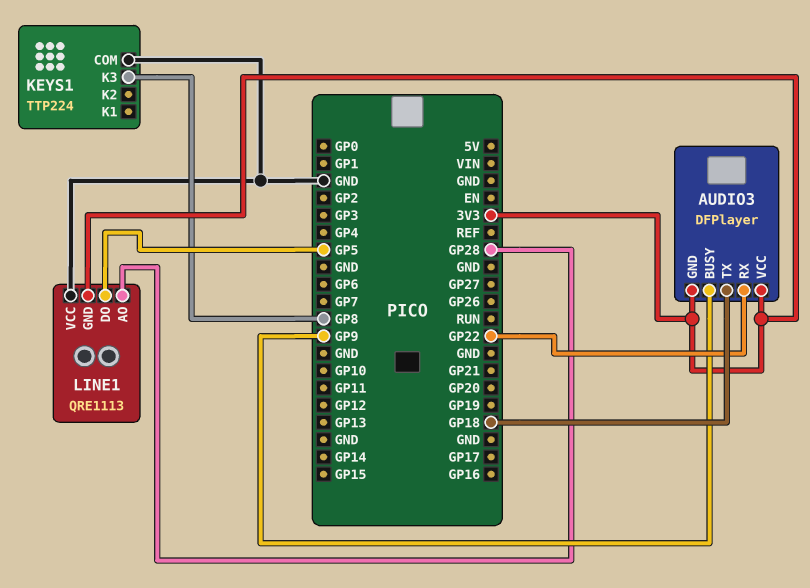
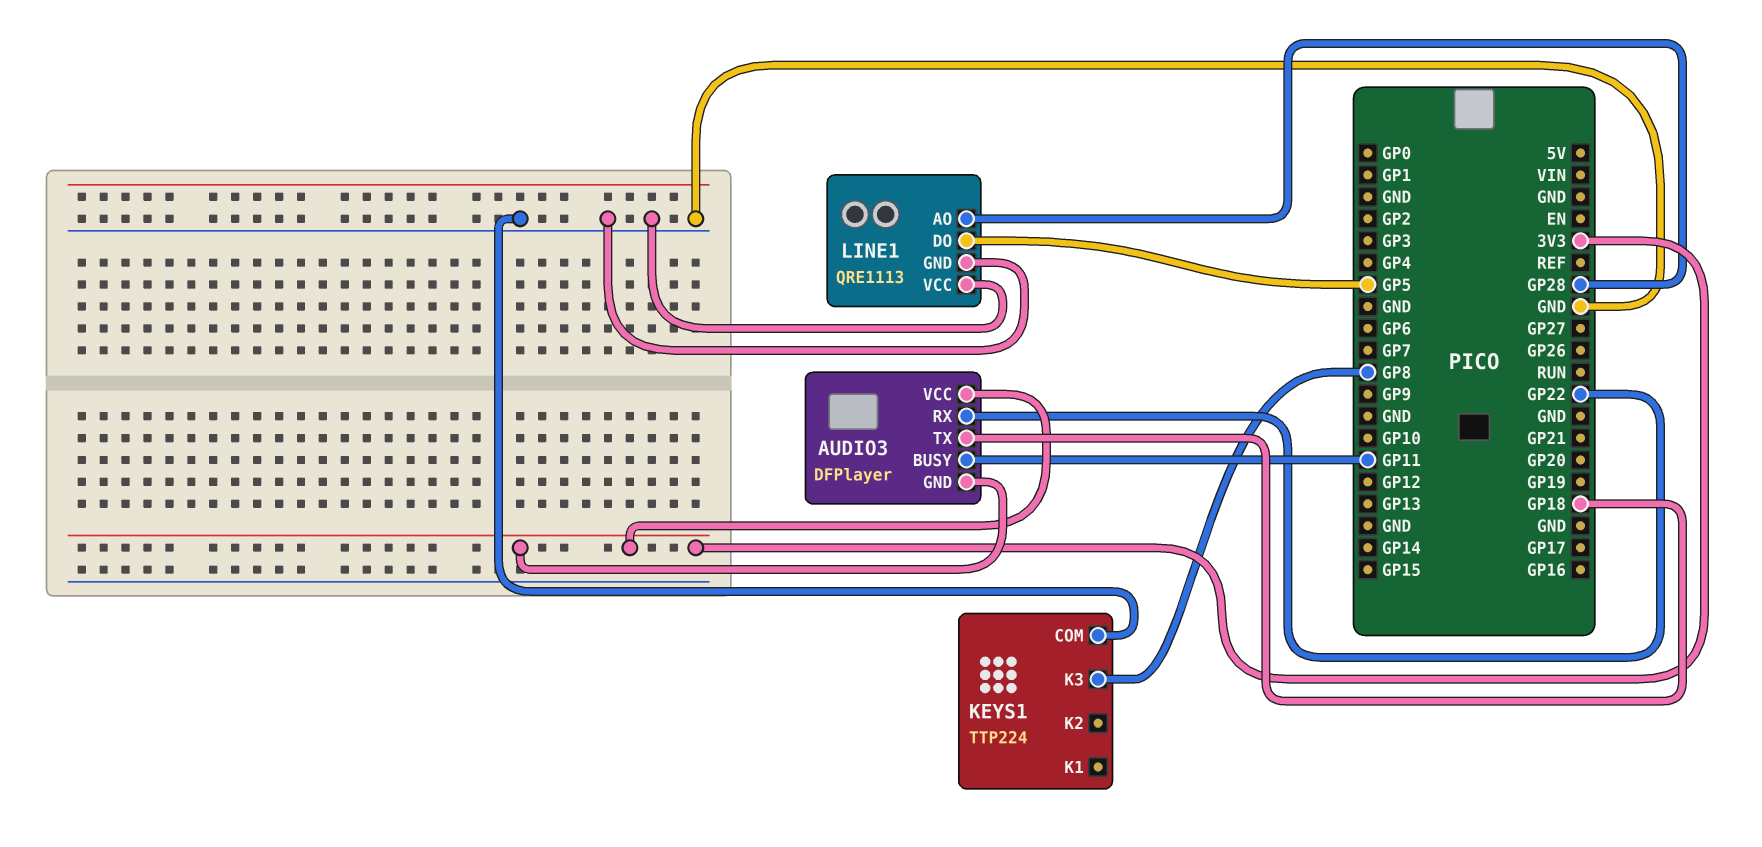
AUDIO3 pin BUSY: GP9 -> GP11
LINE1 pin GND: 3V3 -> GND

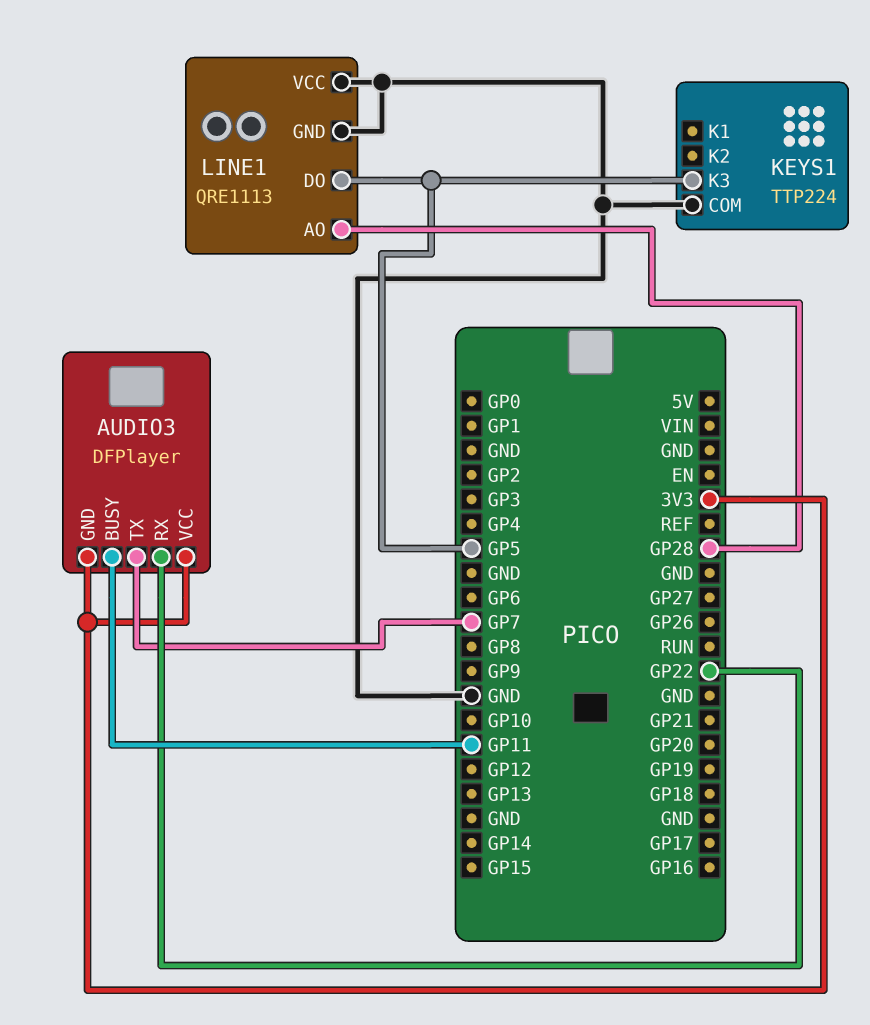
AUDIO3 pin TX: GP18 -> GP7
KEYS1 pin K3: GP8 -> GP5

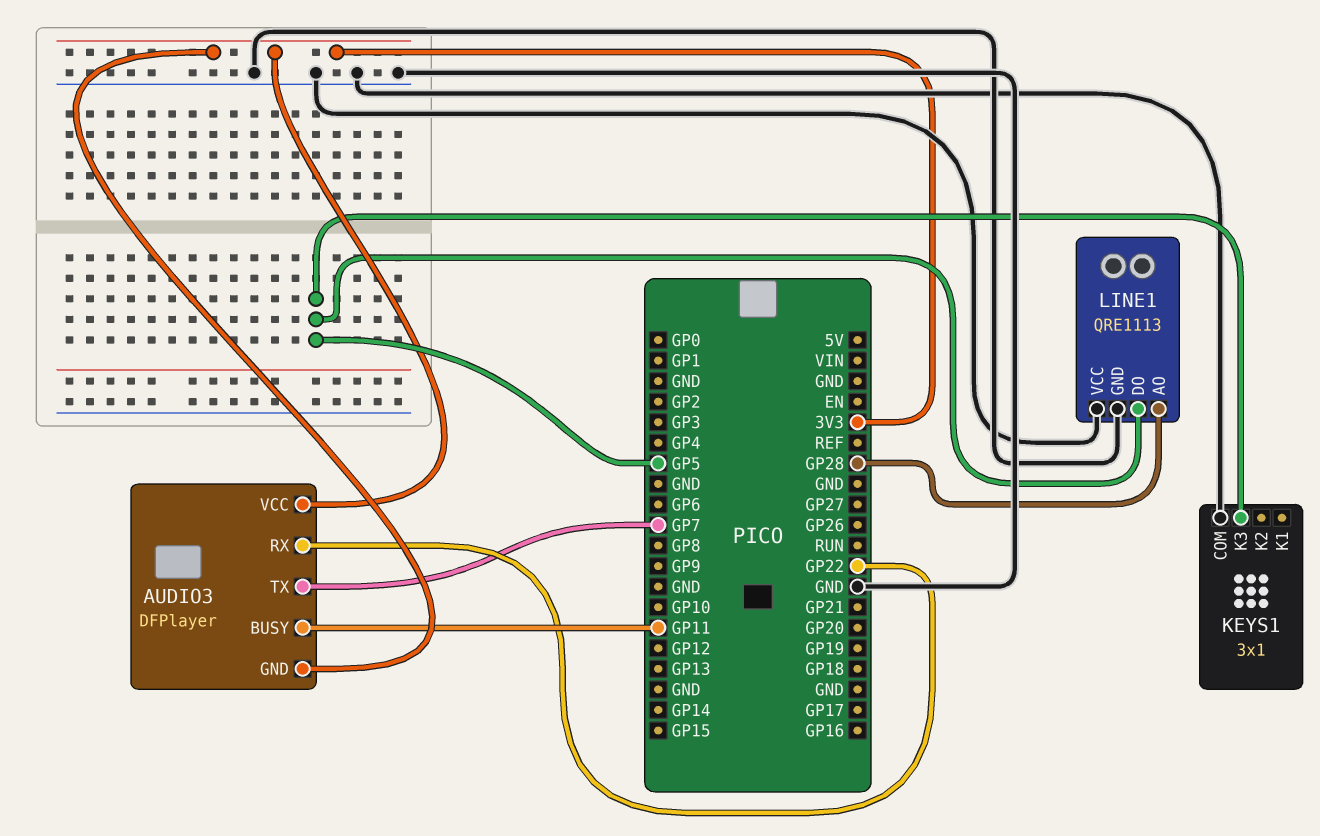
KEYS1: TTP224 -> 3x1

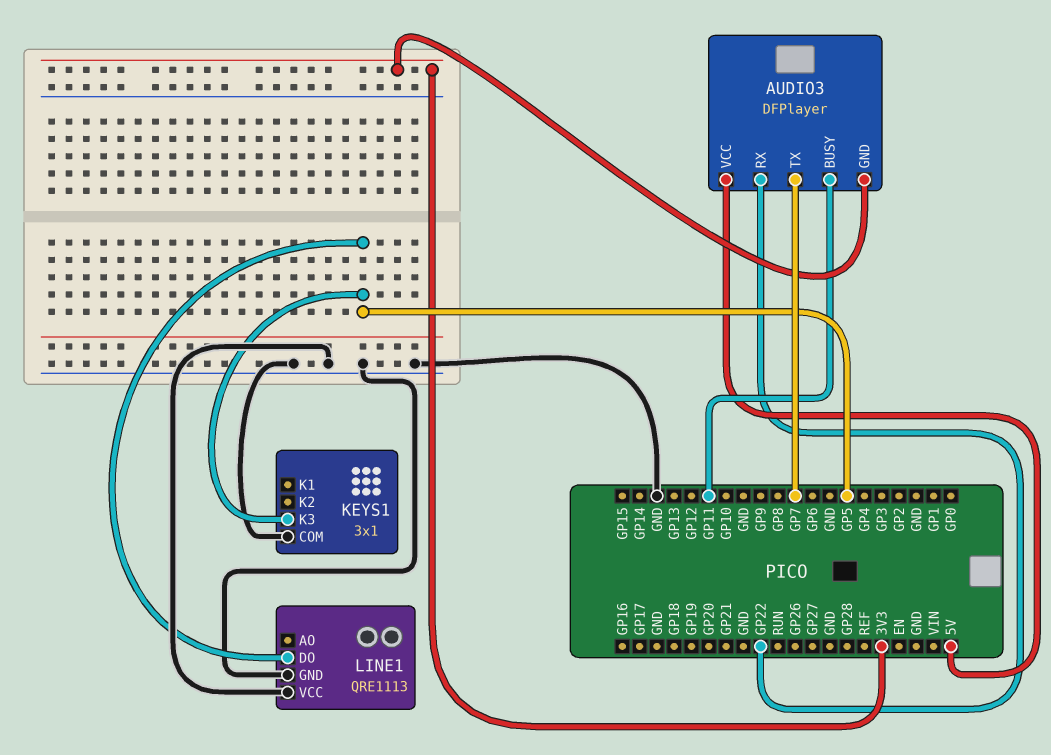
AUDIO3 pin VCC: 3V3 -> 5V
LINE1 pin AO: GP28 -> none

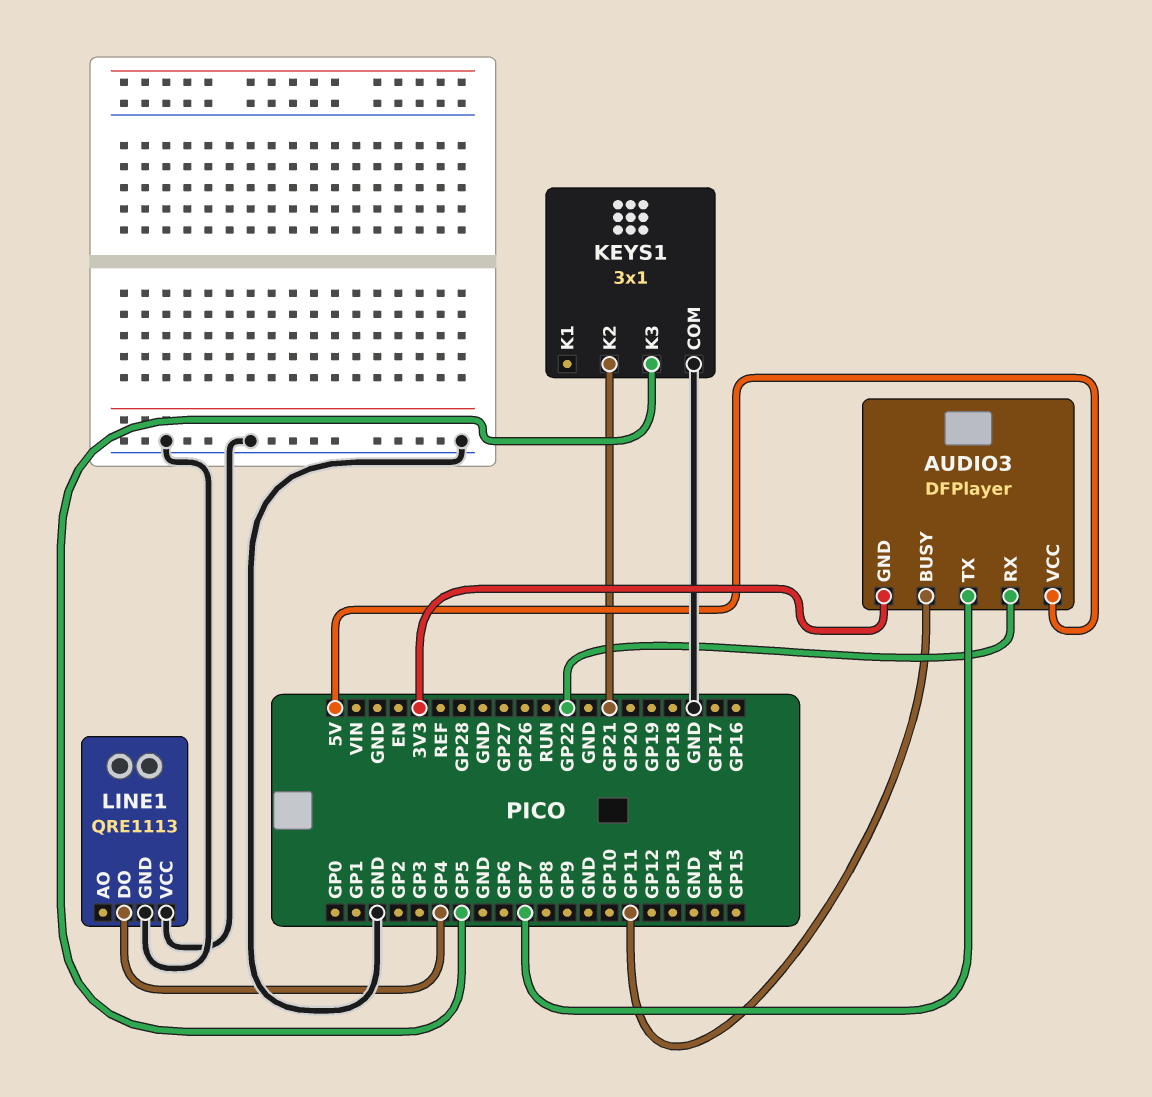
KEYS1 pin K2: none -> GP21
LINE1 pin DO: GP5 -> GP4

